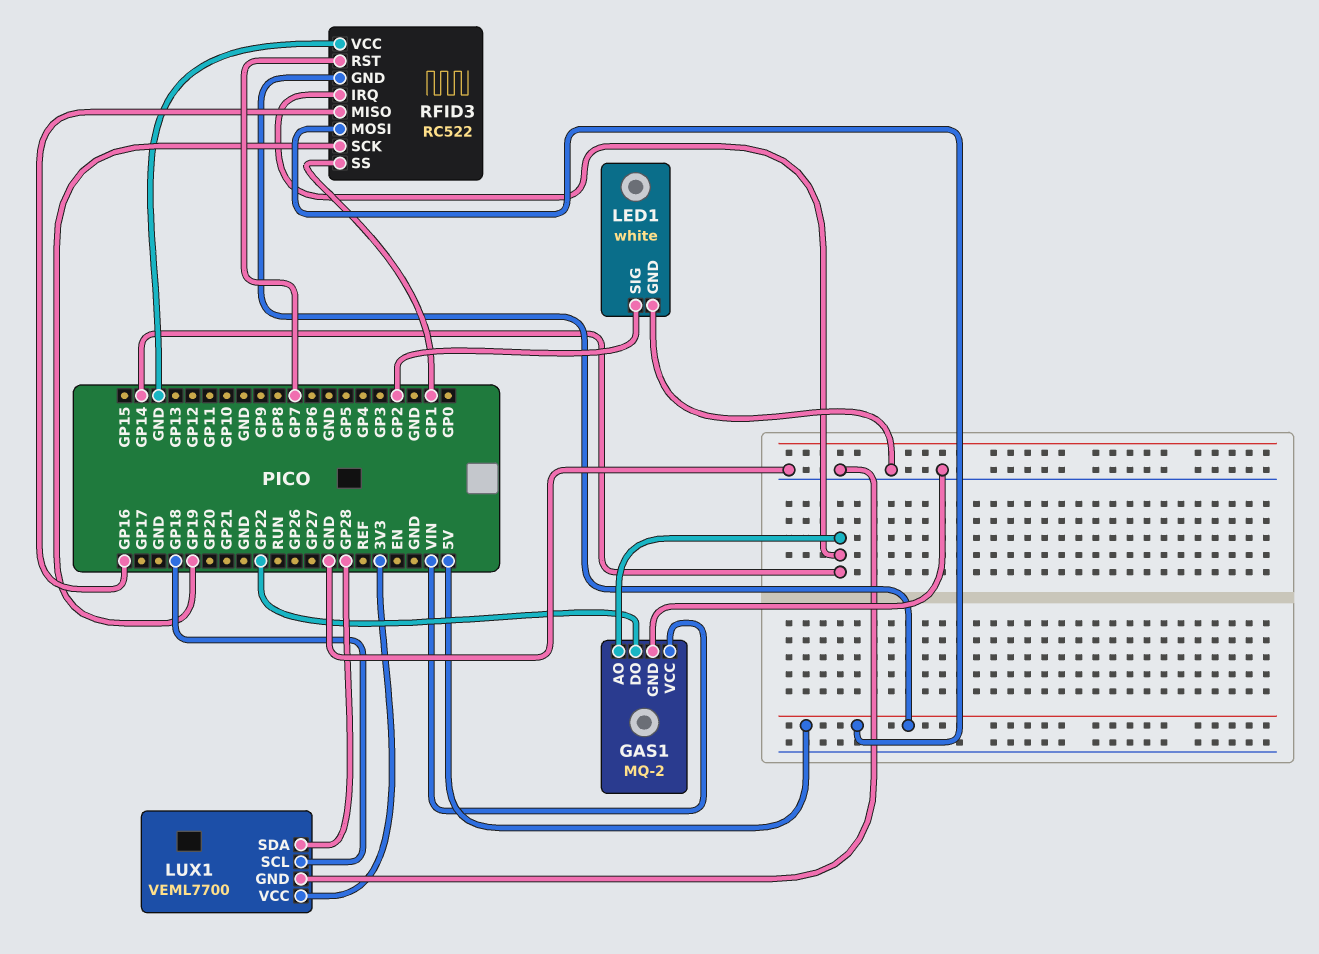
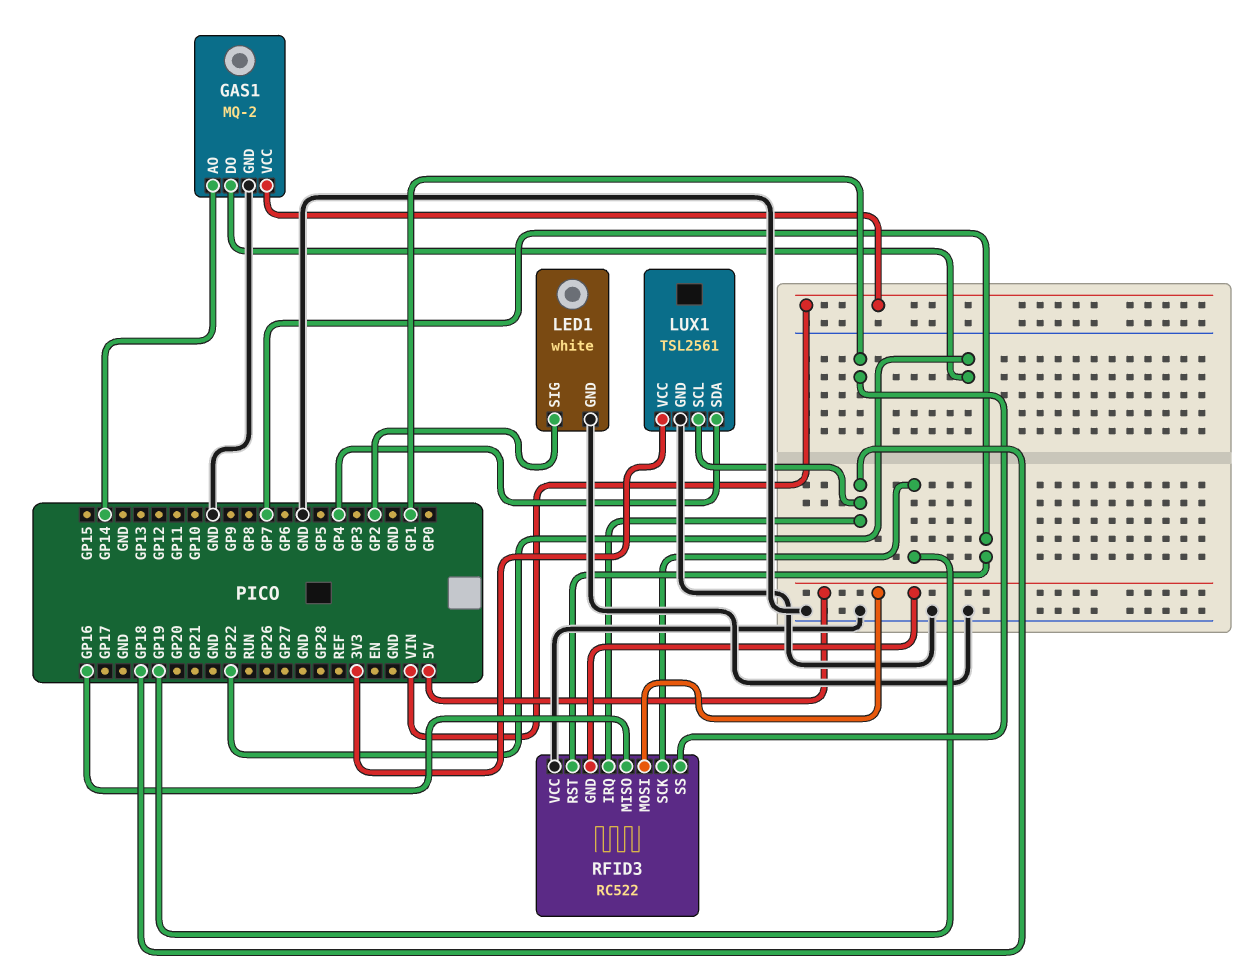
LUX1: VEML7700 -> TSL2561
LUX1 pin SDA: GP28 -> GP4
RFID3 pin IRQ: GP14 -> GP18

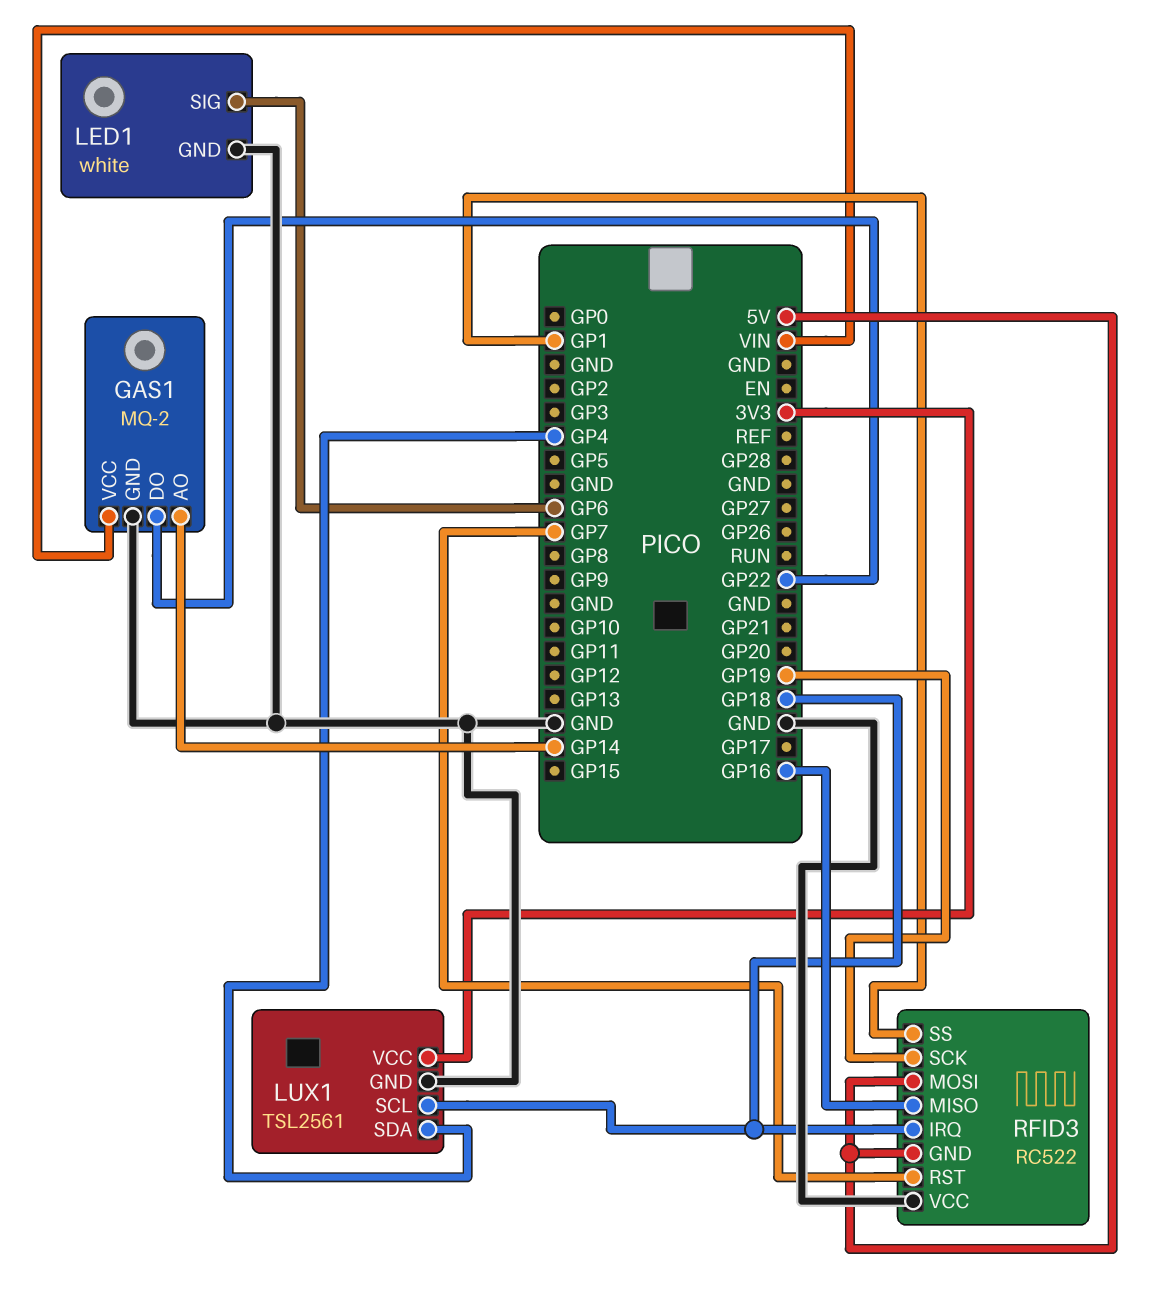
LED1 pin SIG: GP2 -> GP6

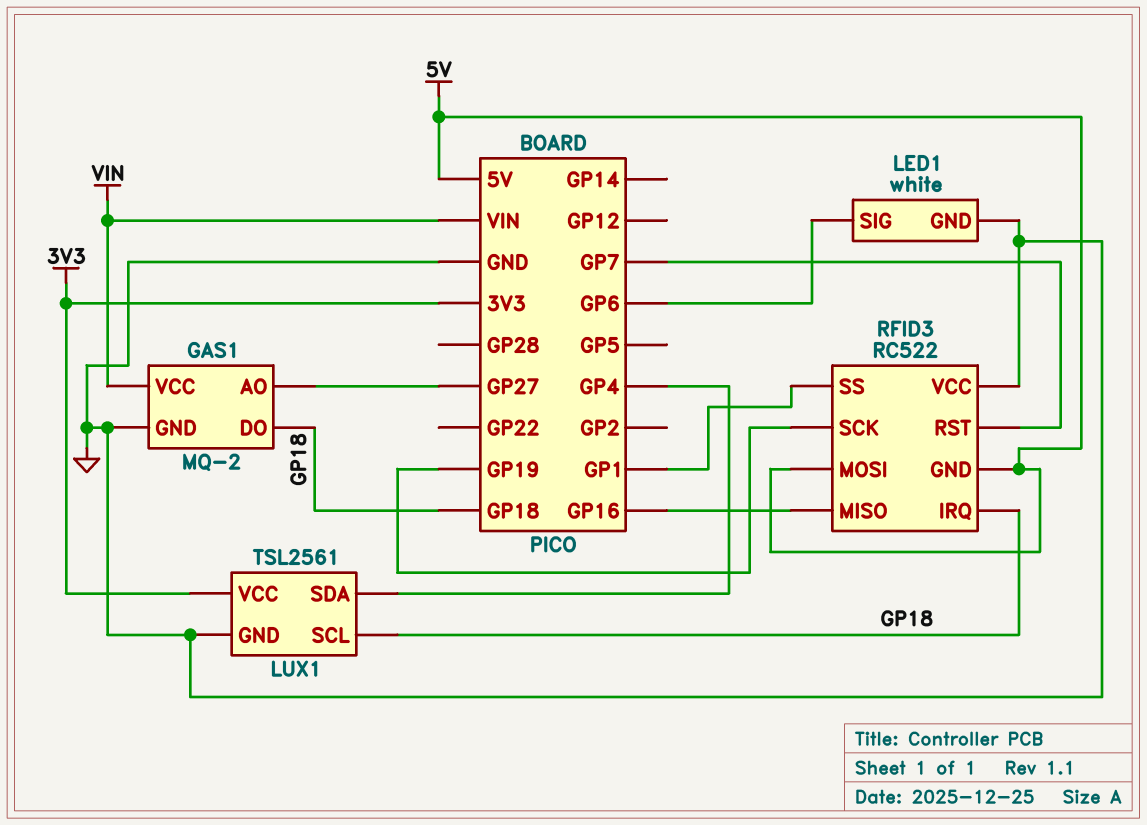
GAS1 pin AO: GP14 -> GP27
GAS1 pin DO: GP22 -> GP18

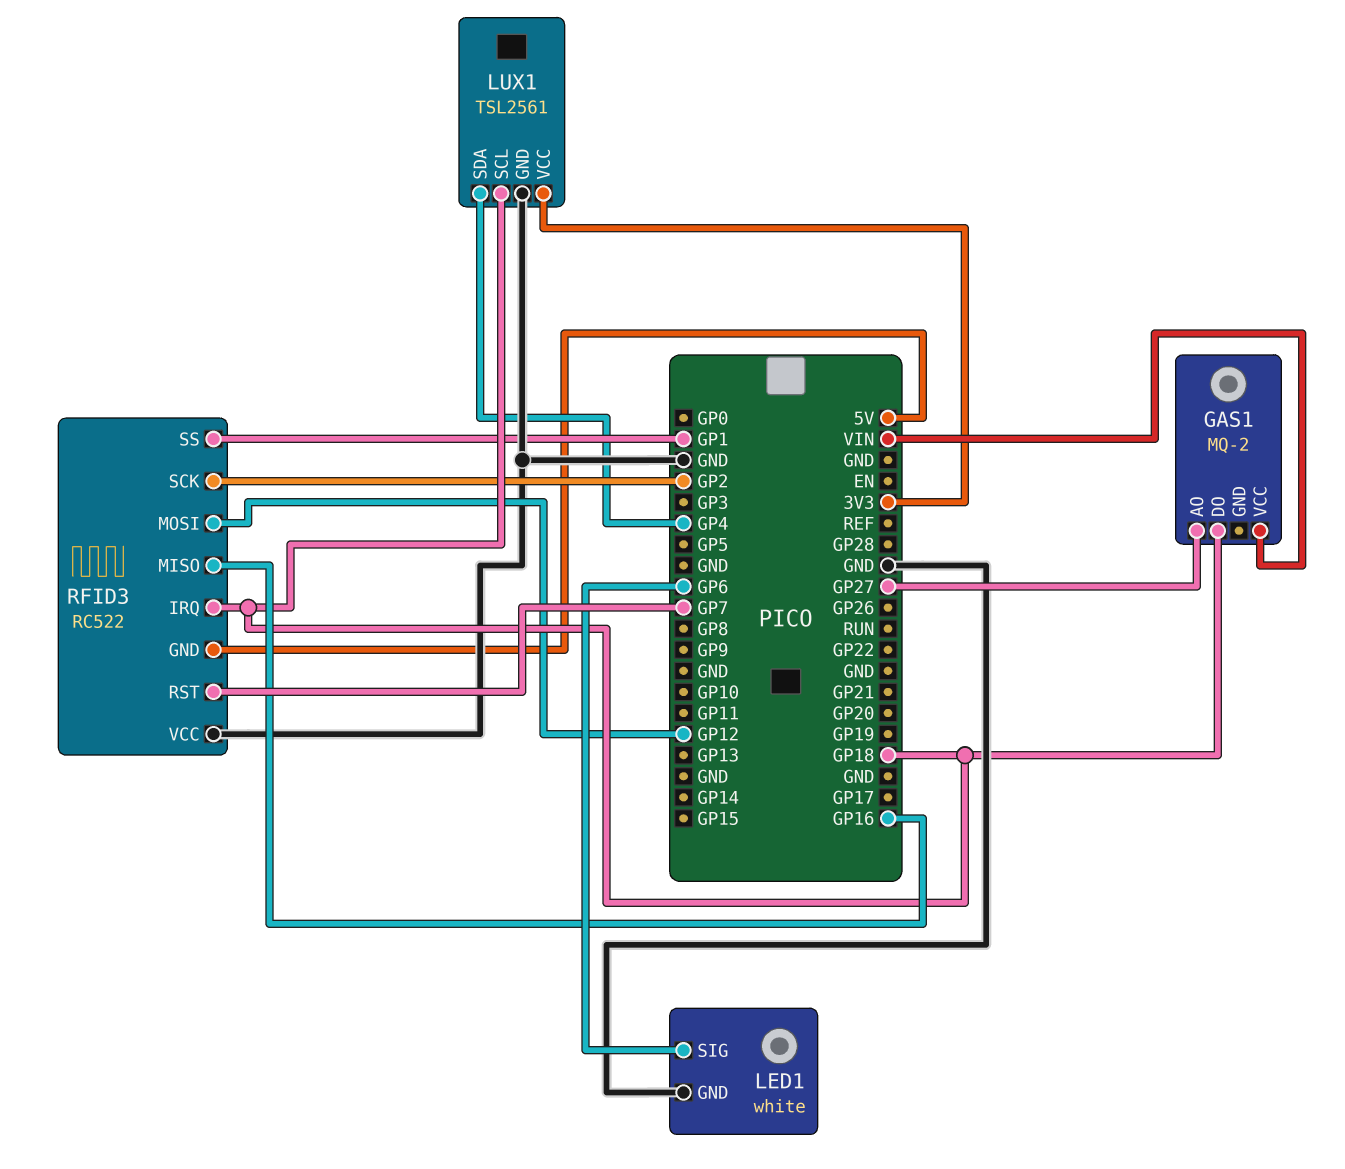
GAS1 pin GND: GND -> none
RFID3 pin MOSI: 5V -> GP12
RFID3 pin SCK: GP19 -> GP2

